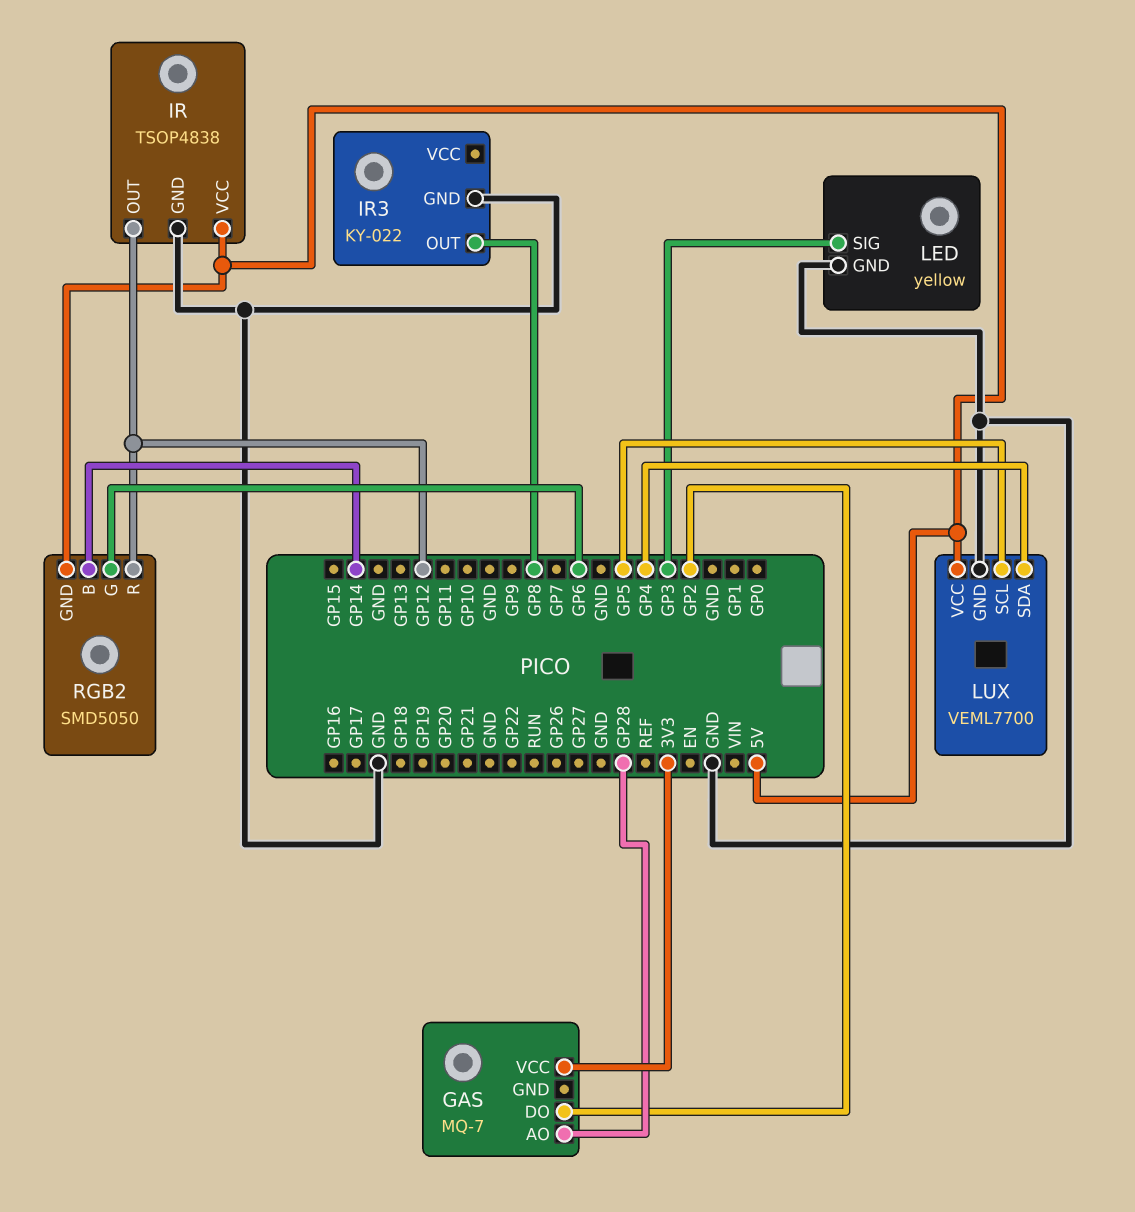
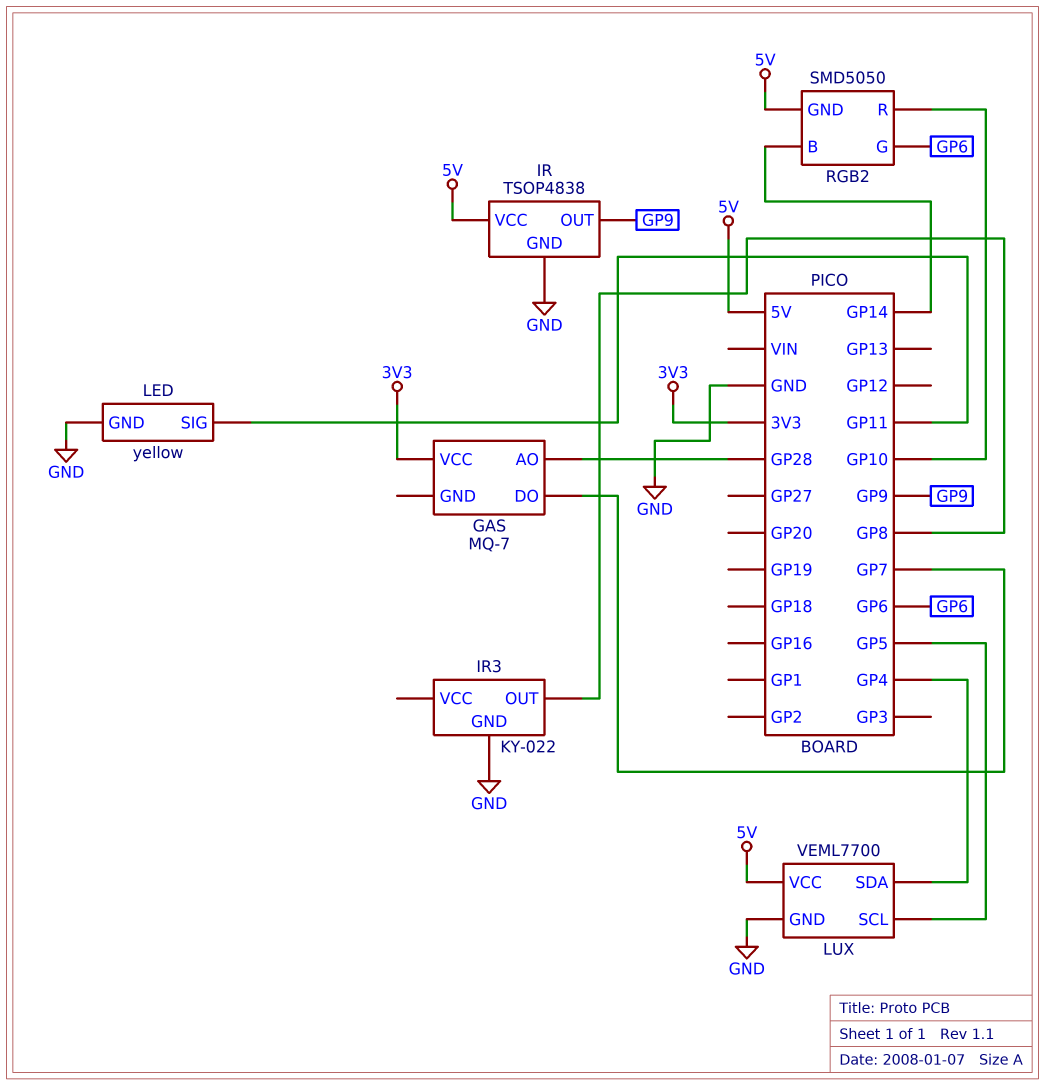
GAS pin DO: GP2 -> GP7
IR pin OUT: GP12 -> GP9
LED pin SIG: GP3 -> GP11
RGB2 pin R: GP12 -> GP10

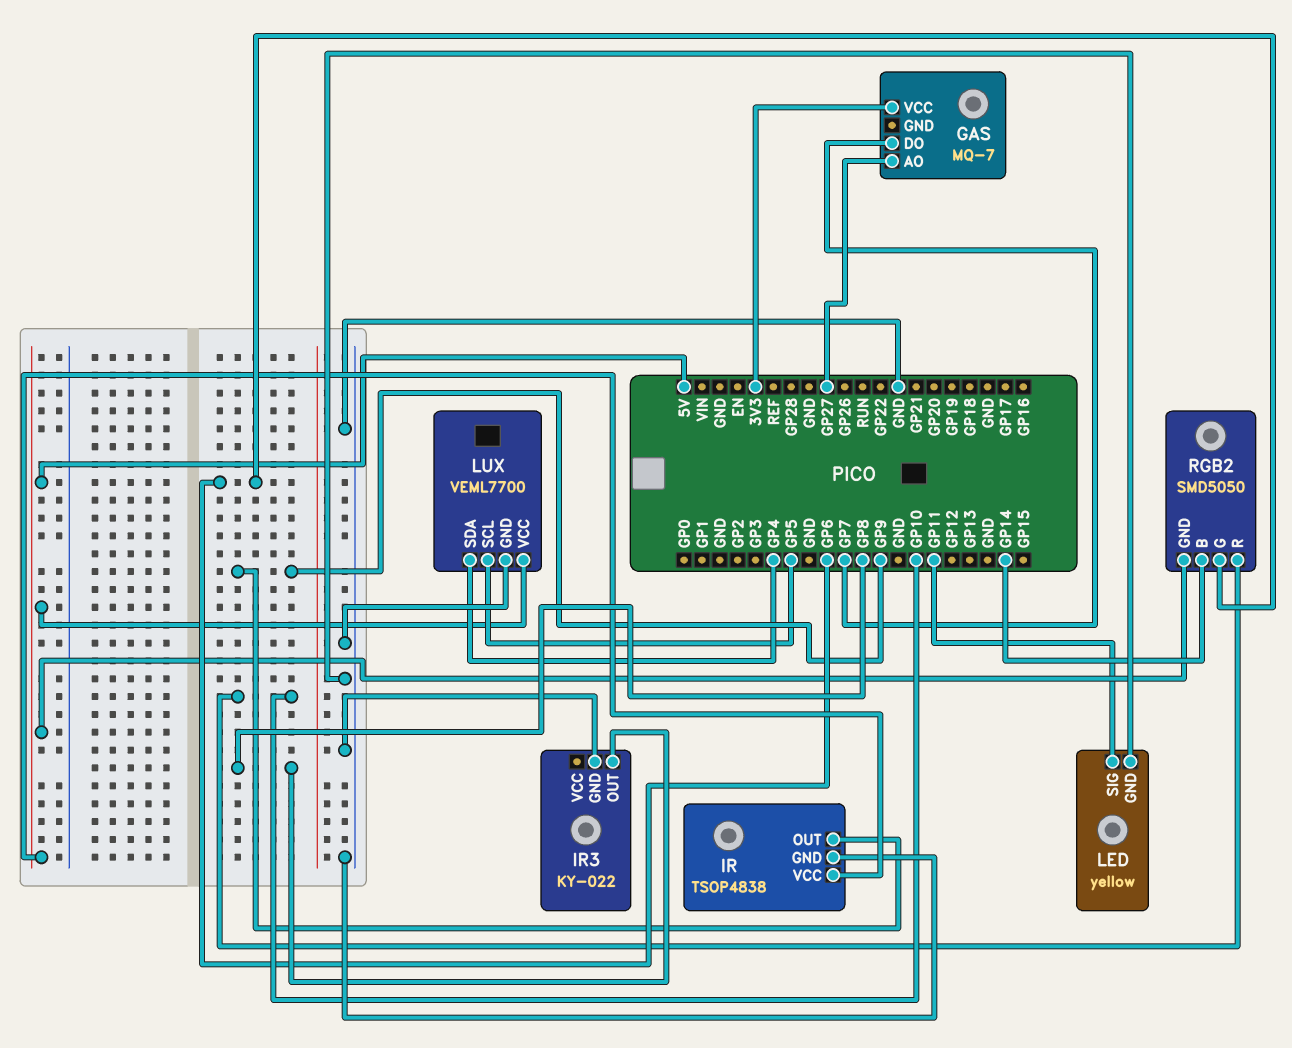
GAS pin AO: GP28 -> GP27

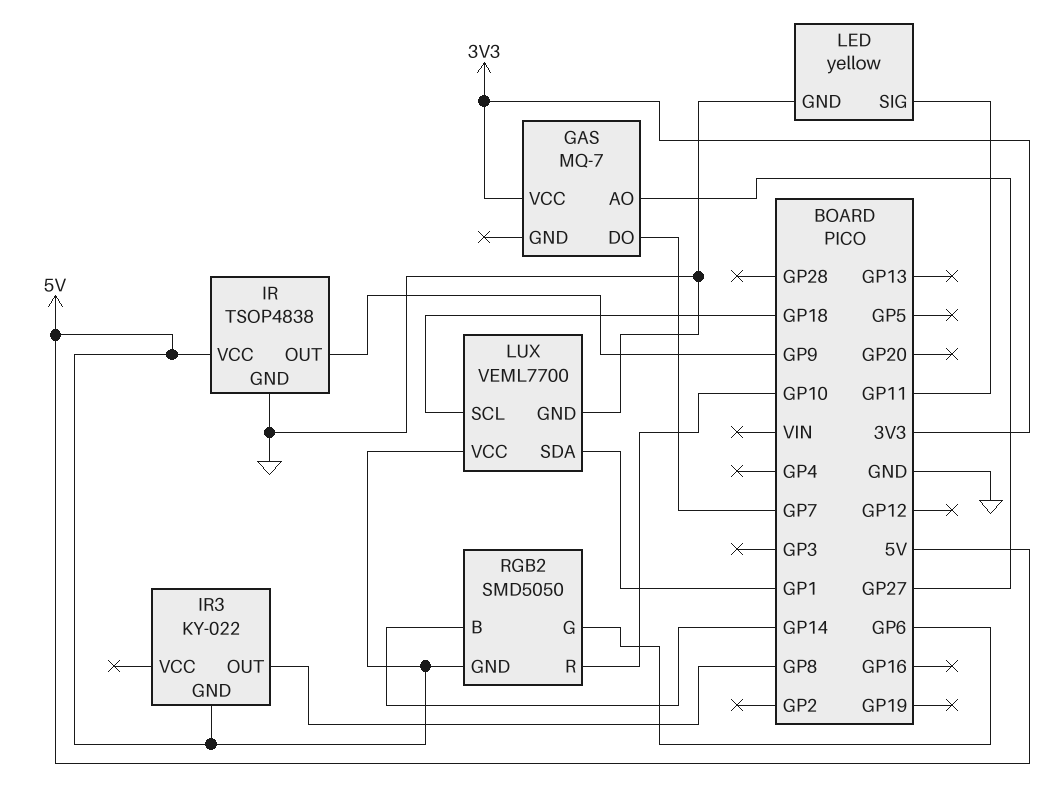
IR3 pin GND: GND -> 5V
LUX pin SCL: GP5 -> GP18
LUX pin SDA: GP4 -> GP1

